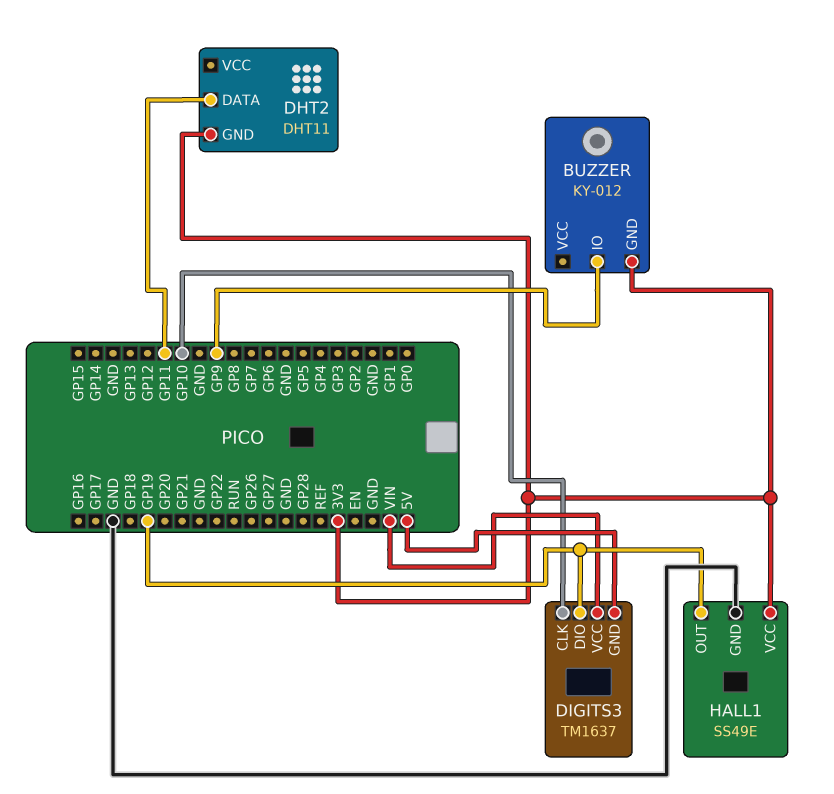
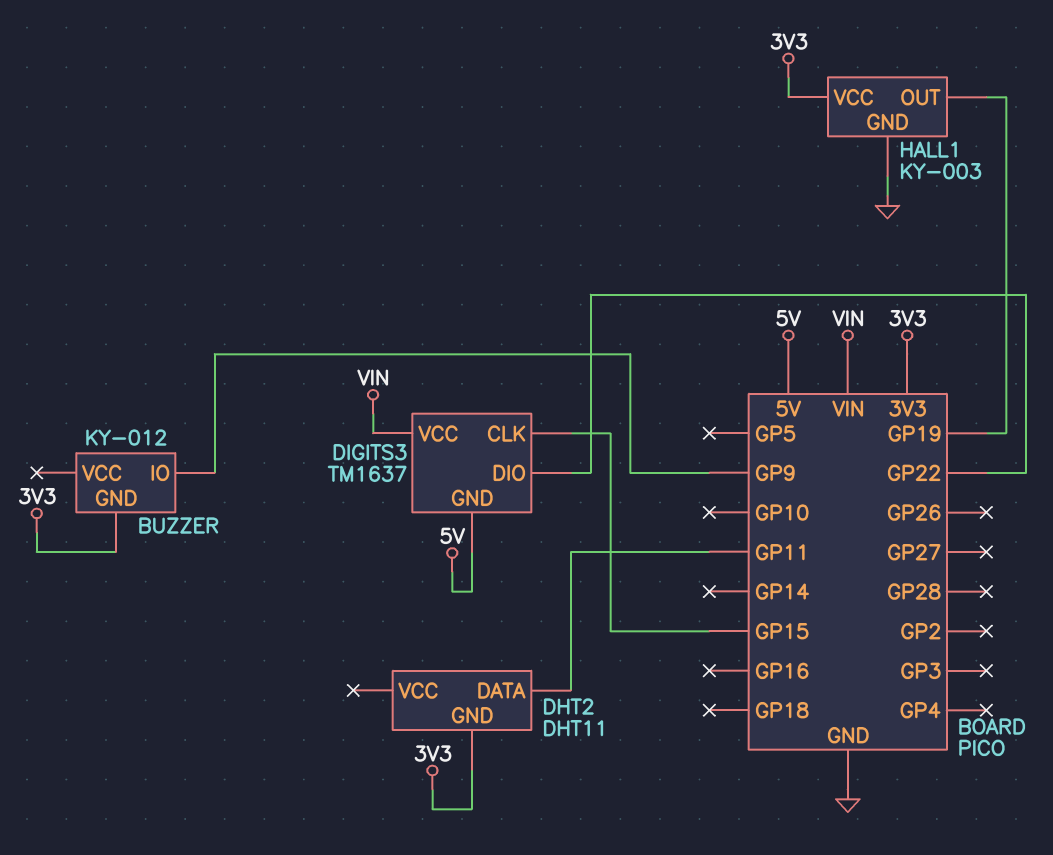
DIGITS3 pin CLK: GP10 -> GP15
DIGITS3 pin DIO: GP19 -> GP22
HALL1: SS49E -> KY-003

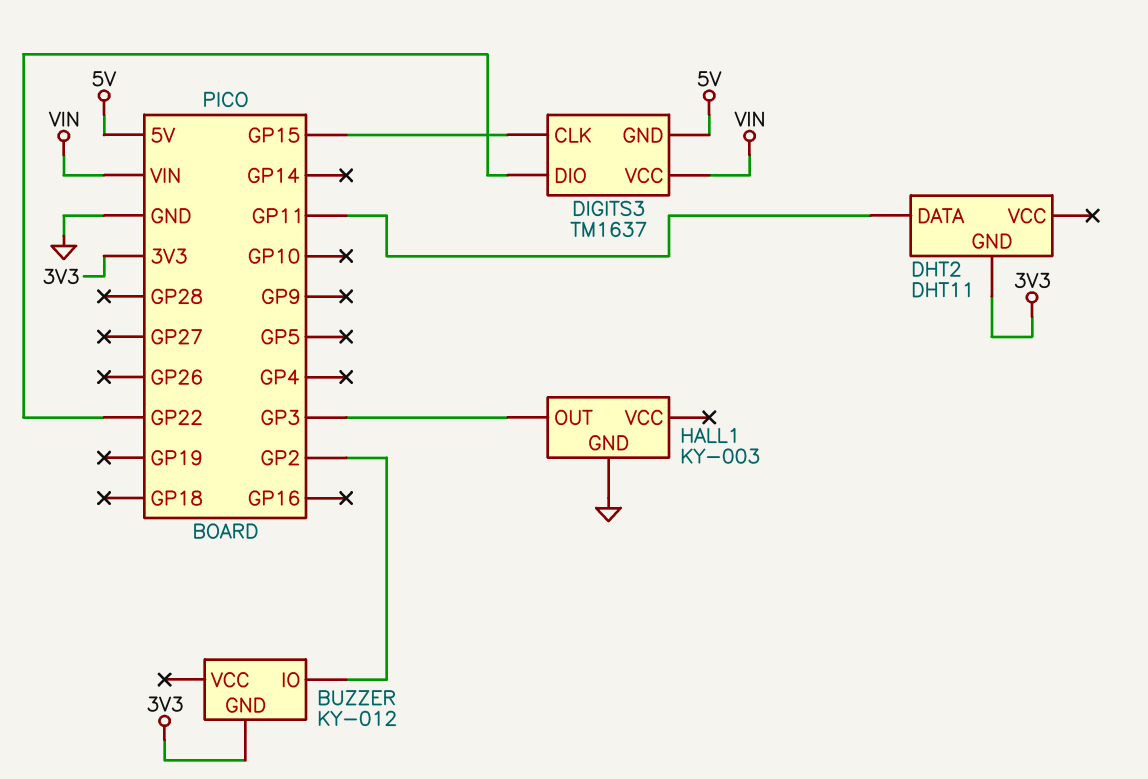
BUZZER pin IO: GP9 -> GP2
HALL1 pin OUT: GP19 -> GP3
HALL1 pin VCC: 3V3 -> none

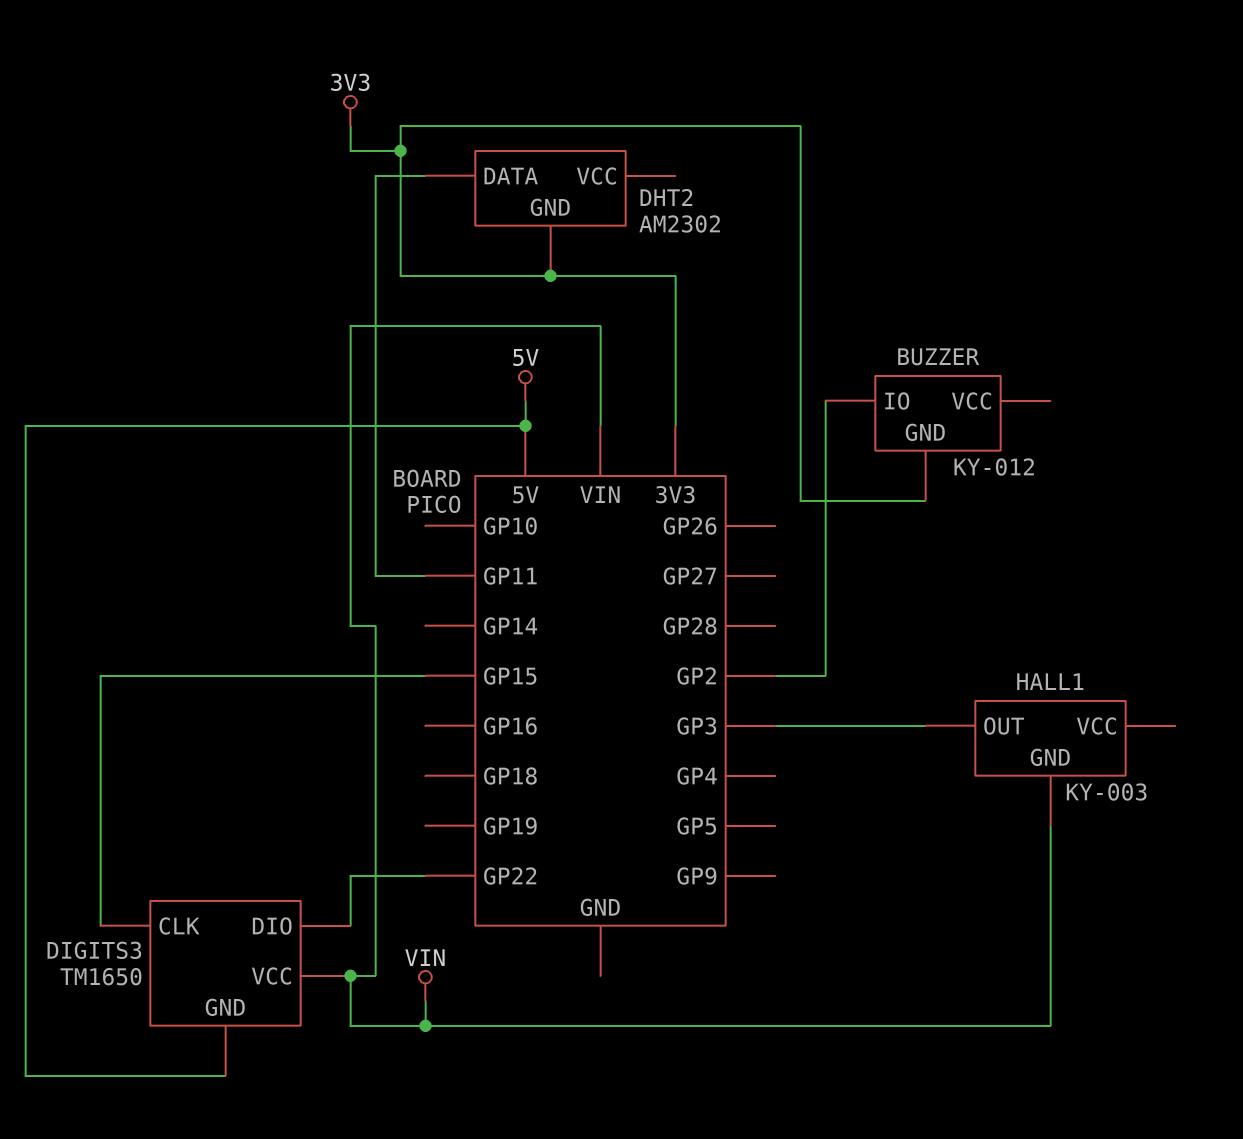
DHT2: DHT11 -> AM2302
DIGITS3: TM1637 -> TM1650
HALL1 pin GND: GND -> VIN

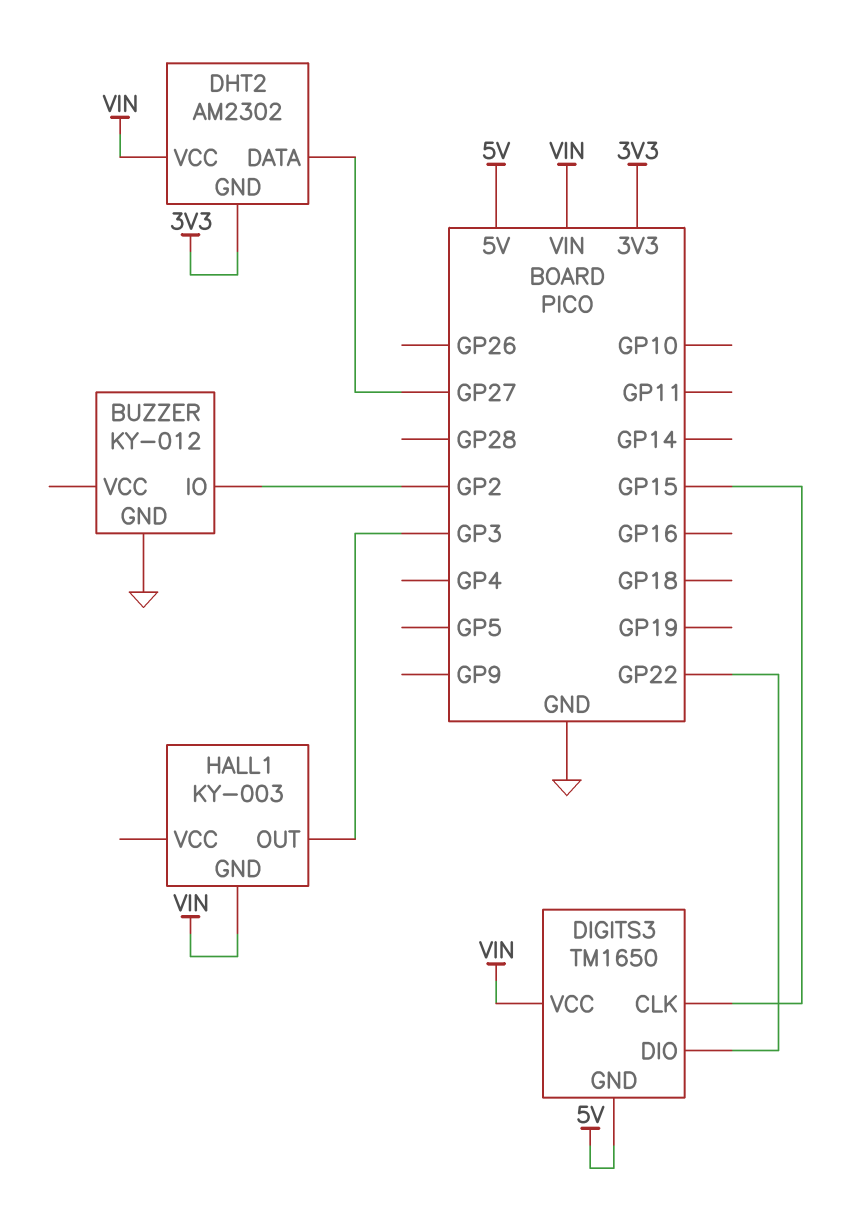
BUZZER pin GND: 3V3 -> GND
DHT2 pin DATA: GP11 -> GP27
DHT2 pin VCC: none -> VIN

